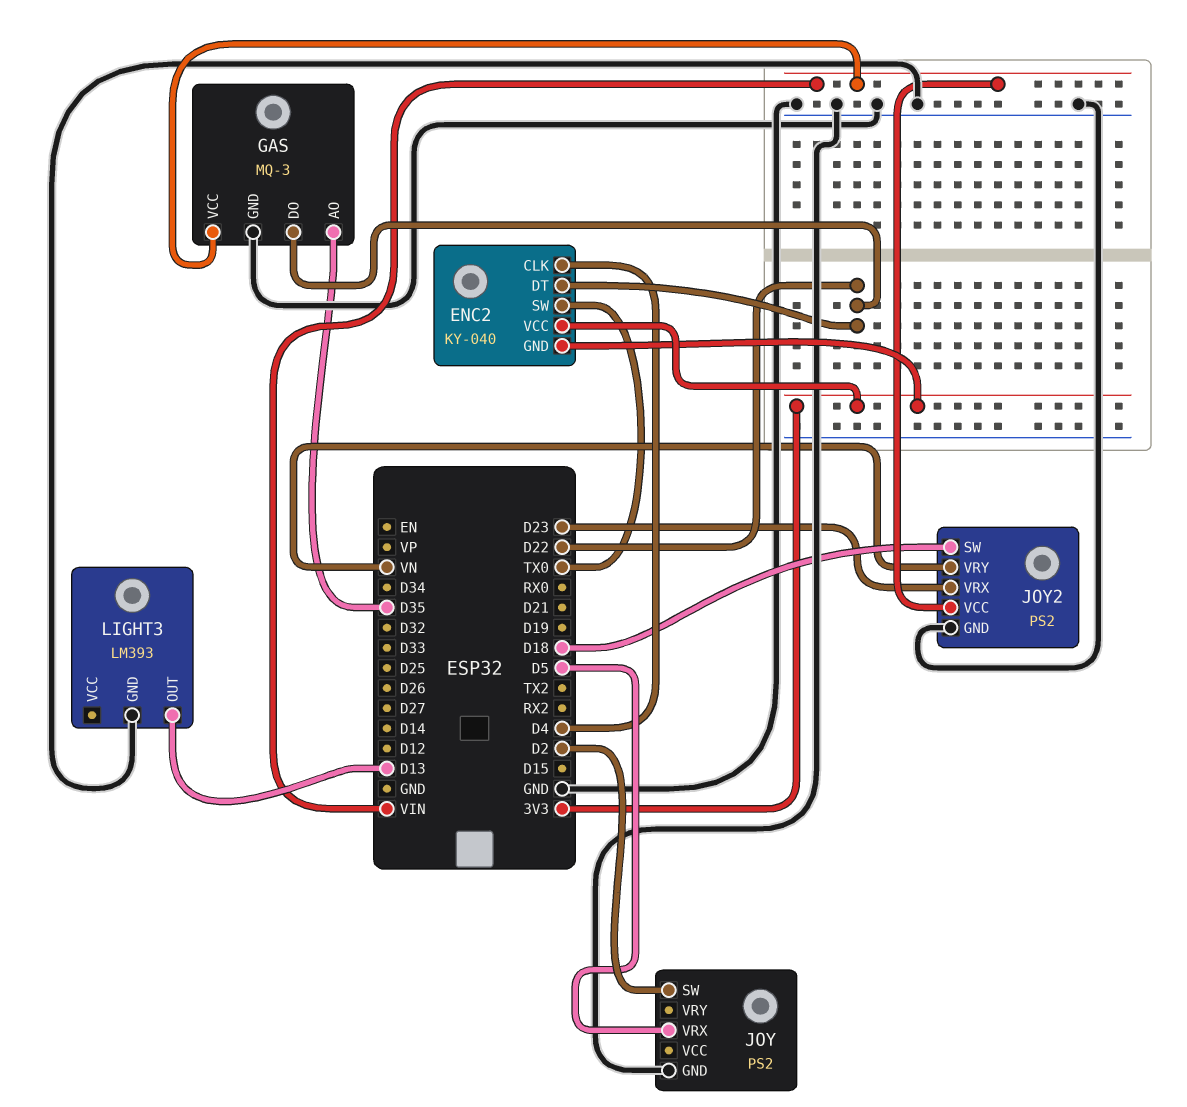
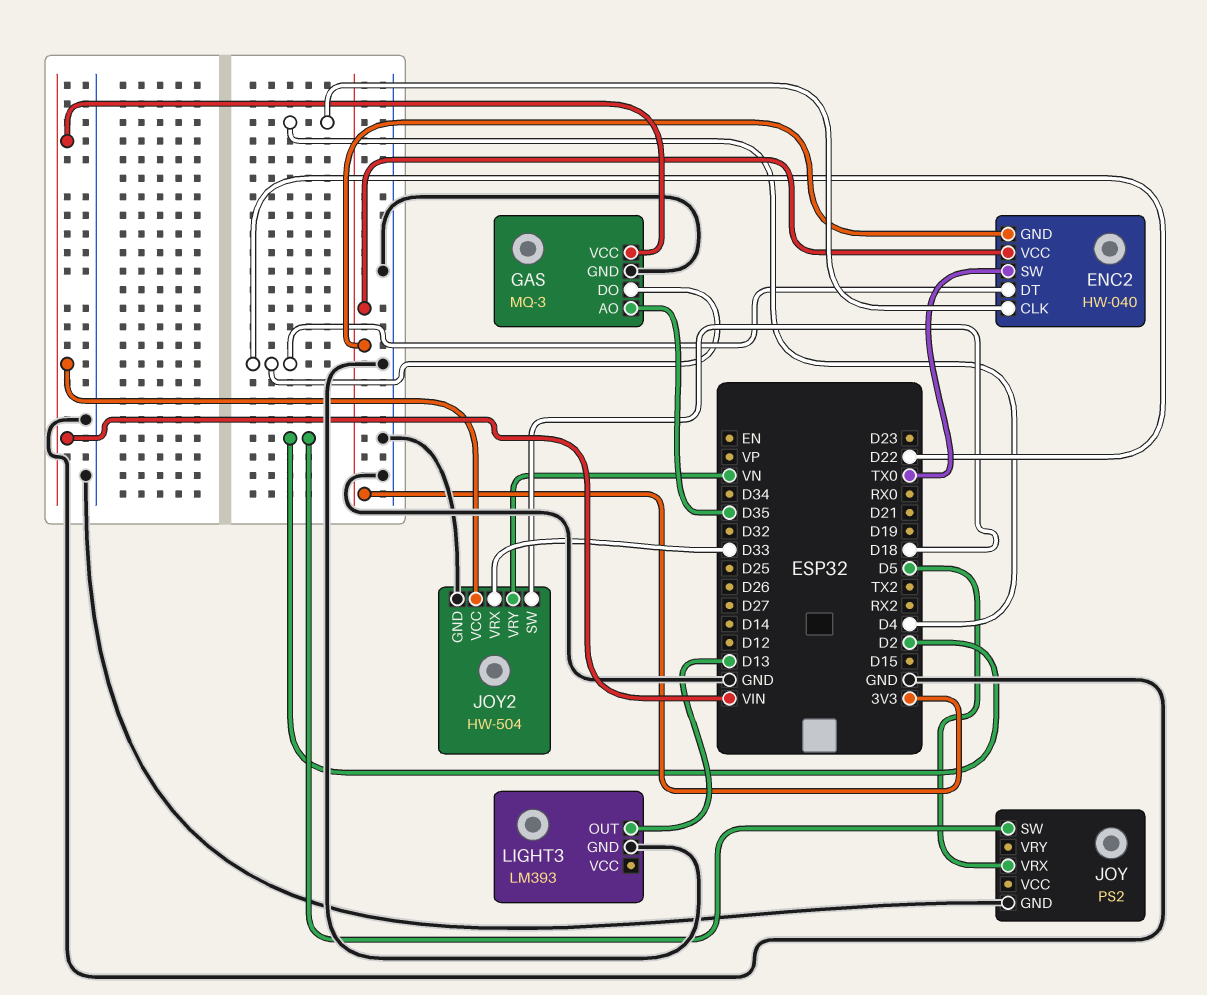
ENC2: KY-040 -> HW-040
JOY2: PS2 -> HW-504
JOY2 pin VRX: D23 -> D33

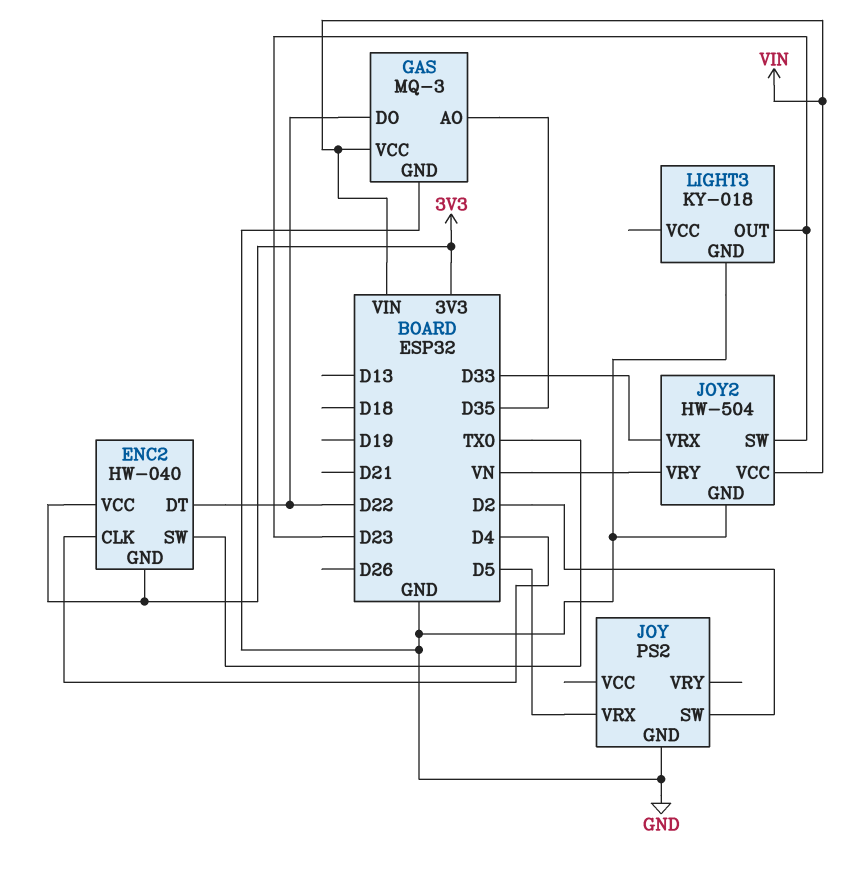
JOY2 pin SW: D18 -> D23
LIGHT3: LM393 -> KY-018
LIGHT3 pin OUT: D13 -> D23

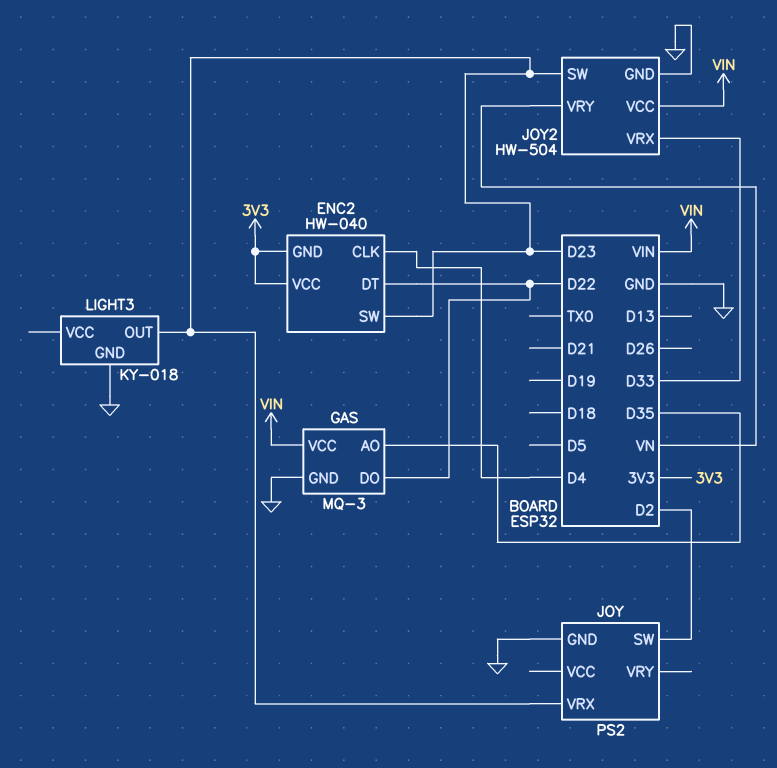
ENC2 pin SW: TX0 -> D23
JOY pin VRX: D5 -> D23

